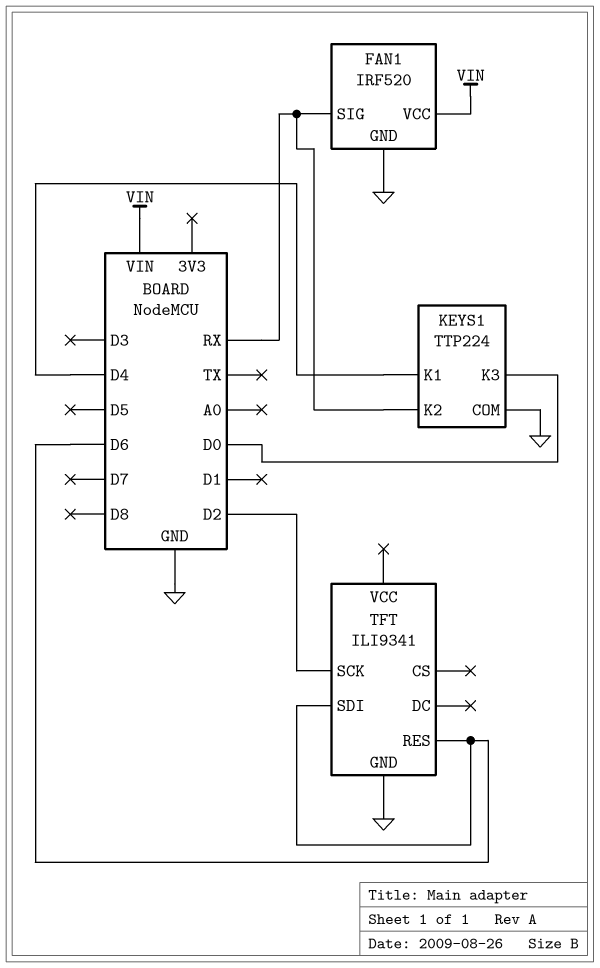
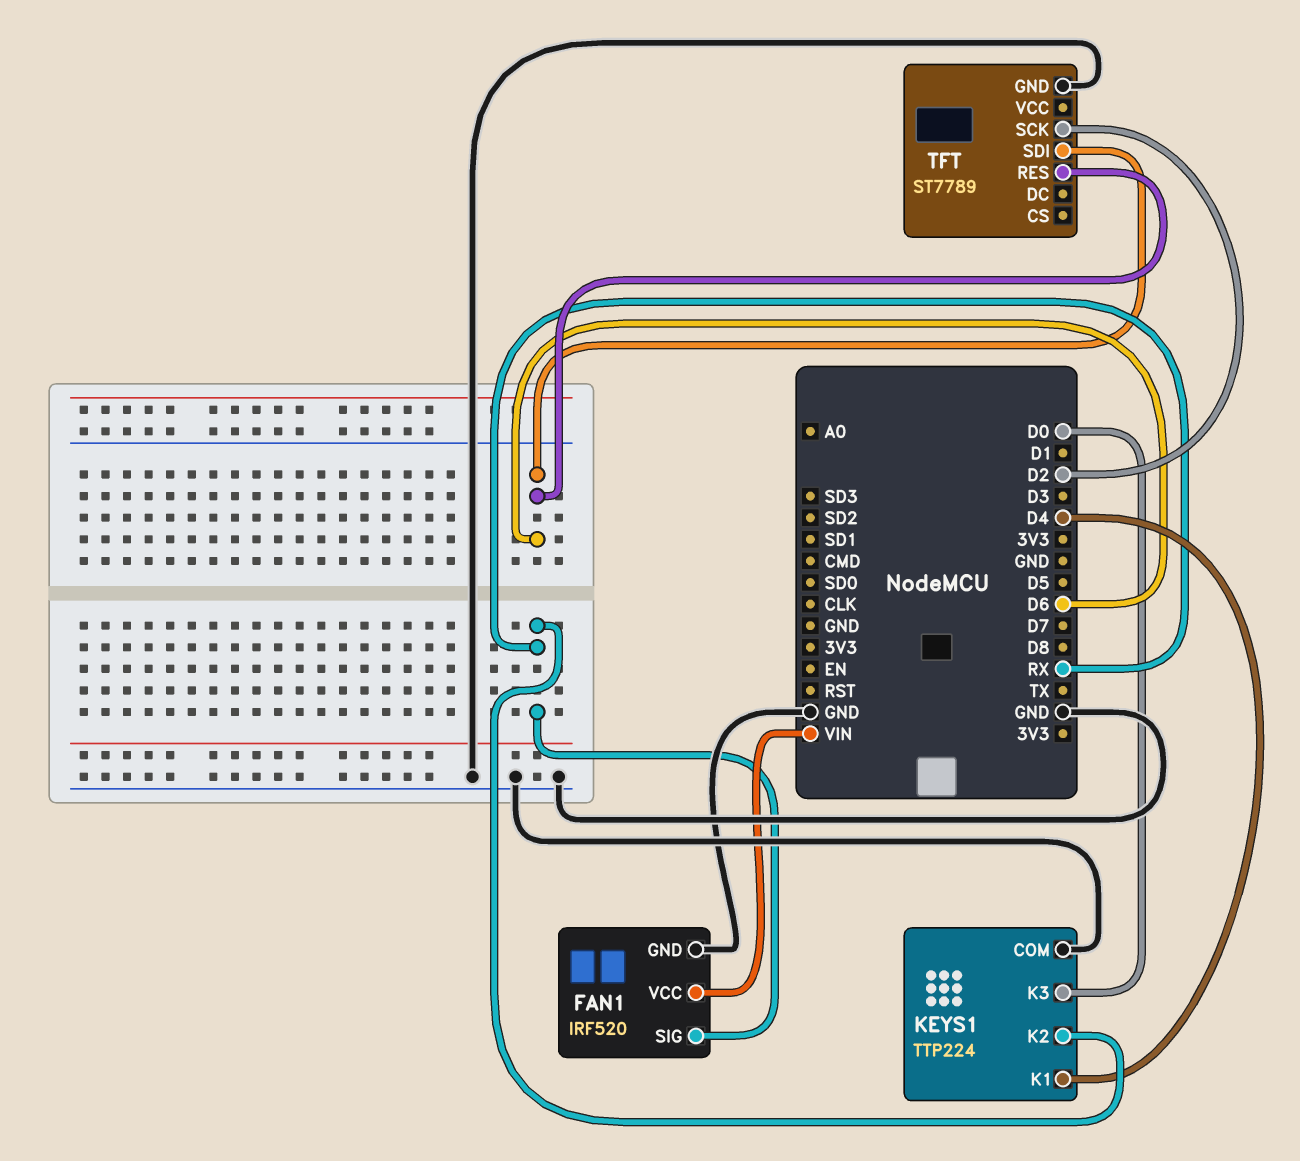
TFT: ILI9341 -> ST7789

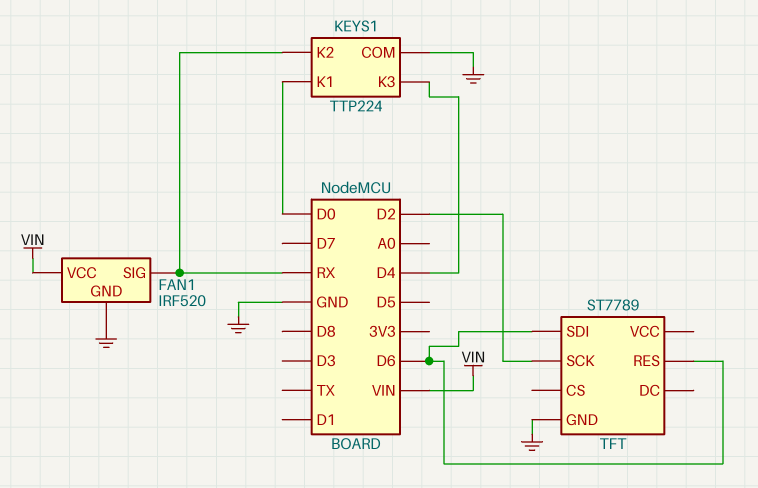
KEYS1 pin K1: D4 -> D0
KEYS1 pin K3: D0 -> D4

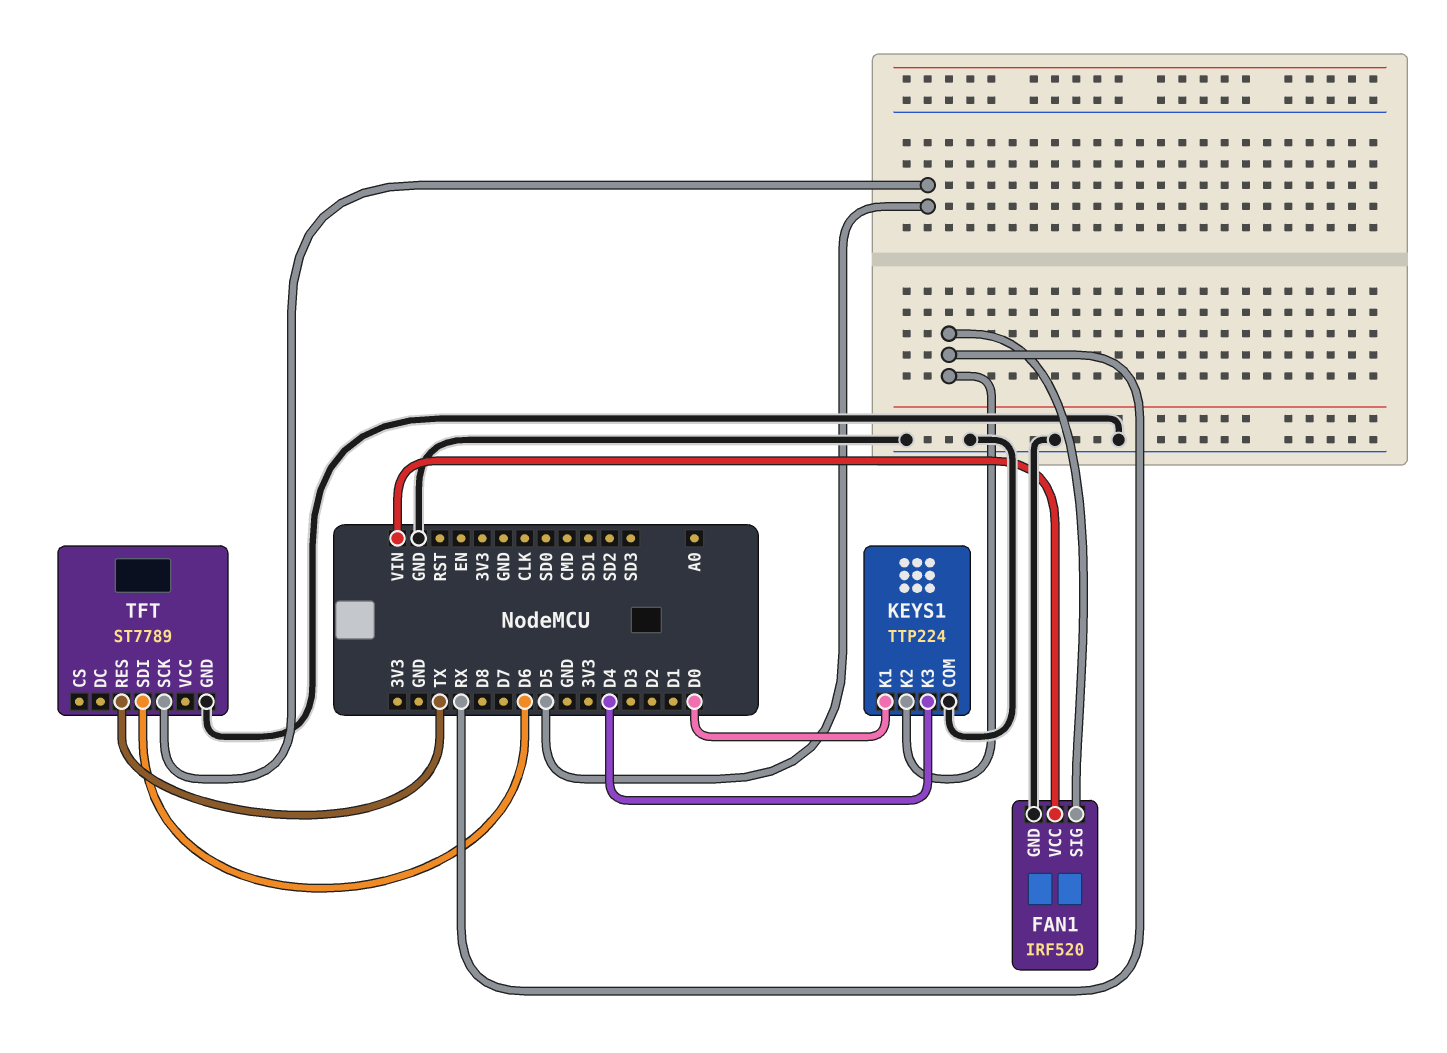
TFT pin RES: D6 -> TX
TFT pin SCK: D2 -> D5

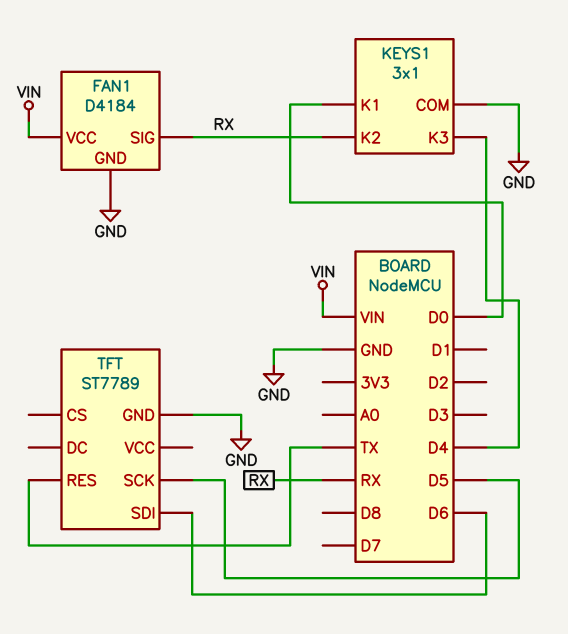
FAN1: IRF520 -> D4184
KEYS1: TTP224 -> 3x1

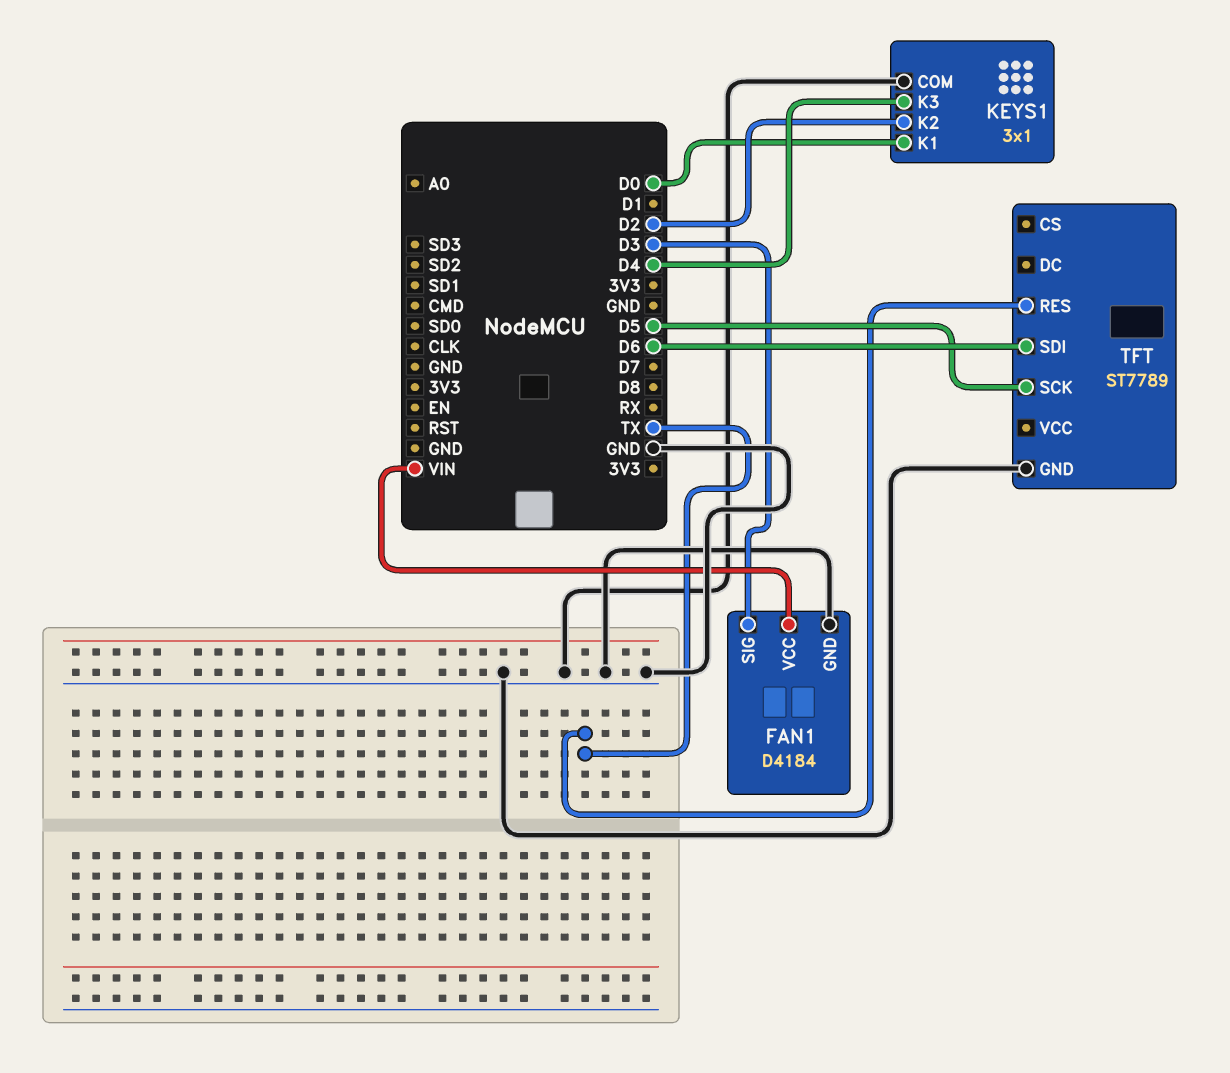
FAN1 pin SIG: RX -> D3
KEYS1 pin K2: RX -> D2

